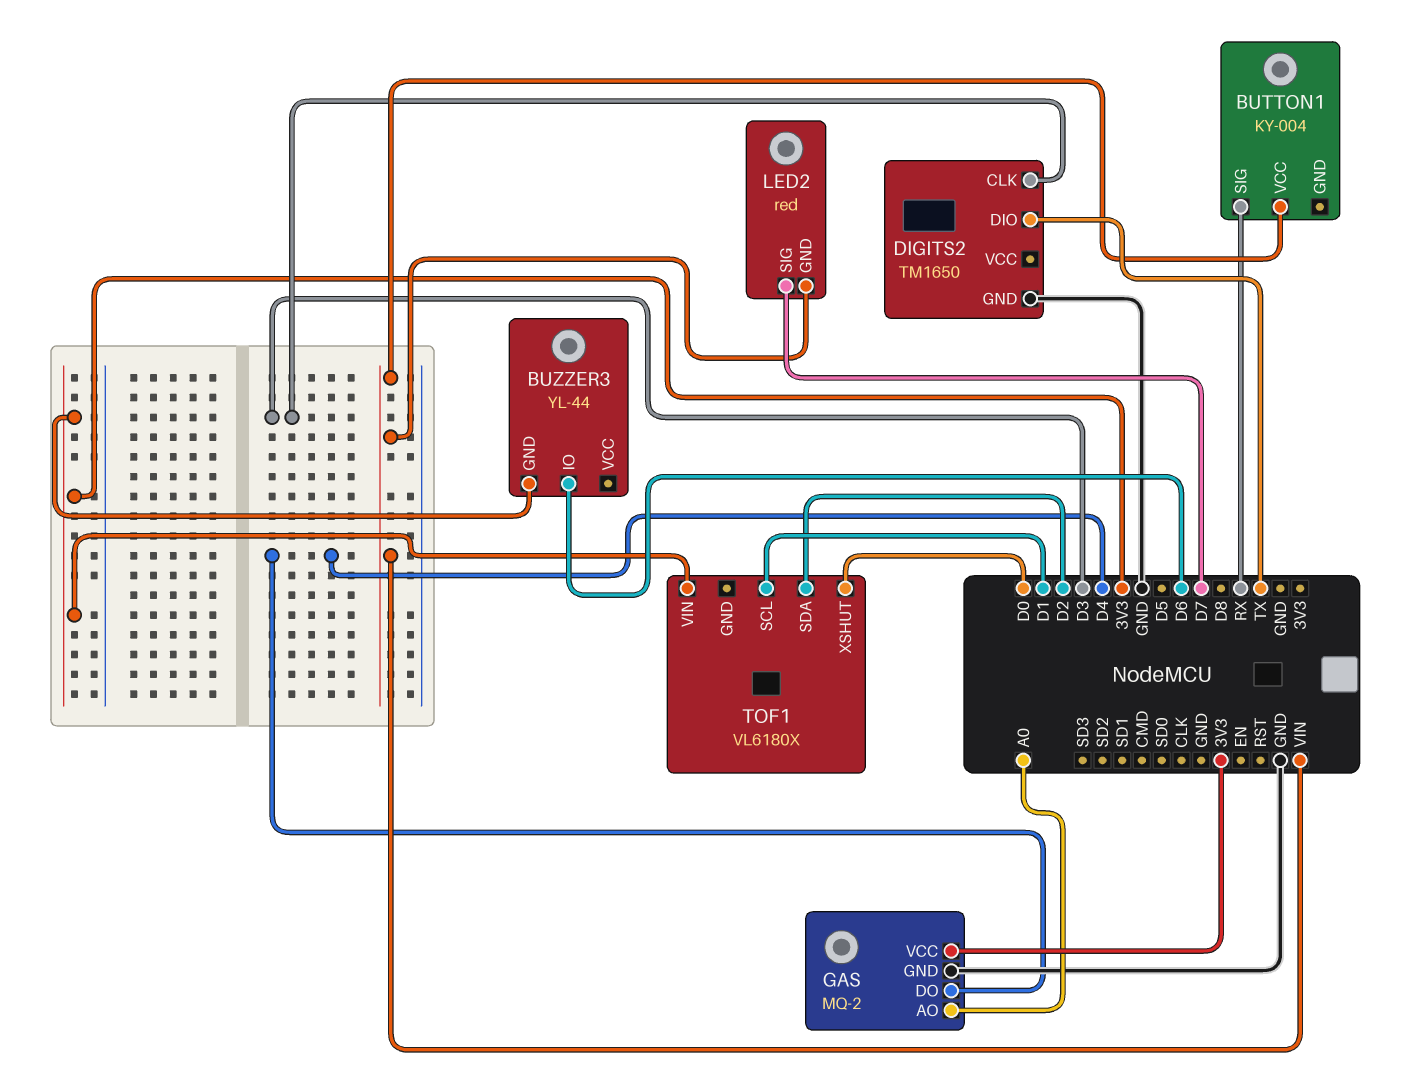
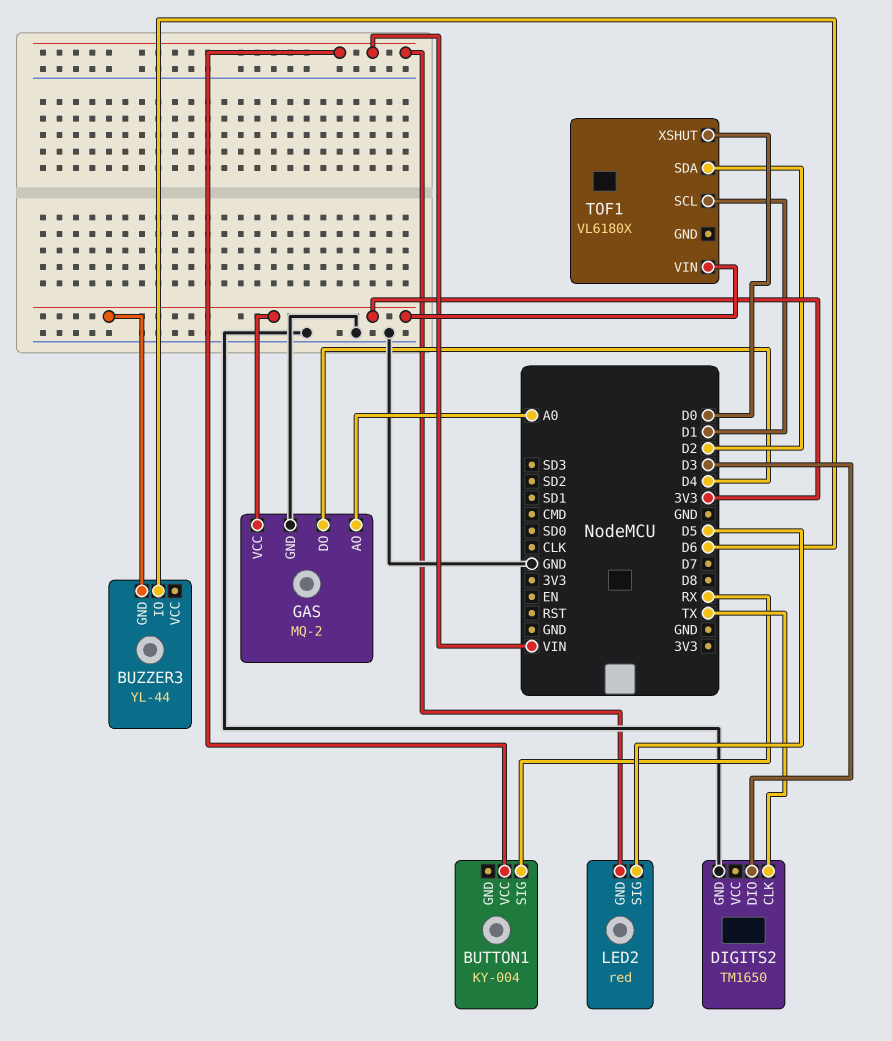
DIGITS2 pin CLK: D3 -> TX
DIGITS2 pin DIO: TX -> D3
LED2 pin SIG: D7 -> D5

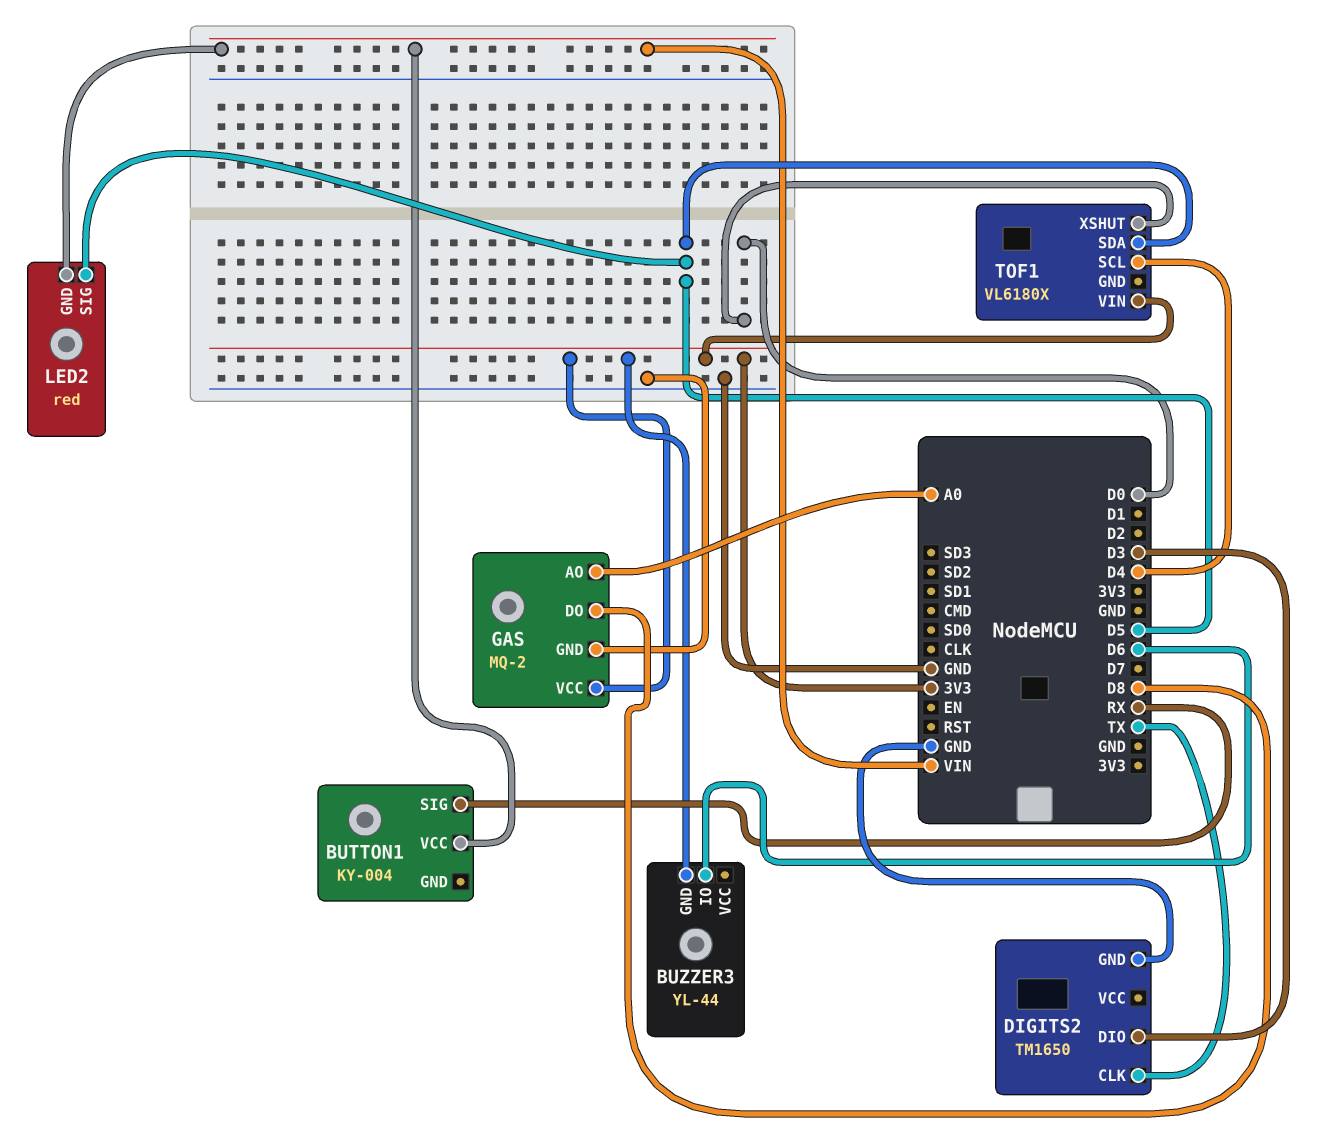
GAS pin DO: D4 -> D8
TOF1 pin SCL: D1 -> D4
TOF1 pin SDA: D2 -> D5

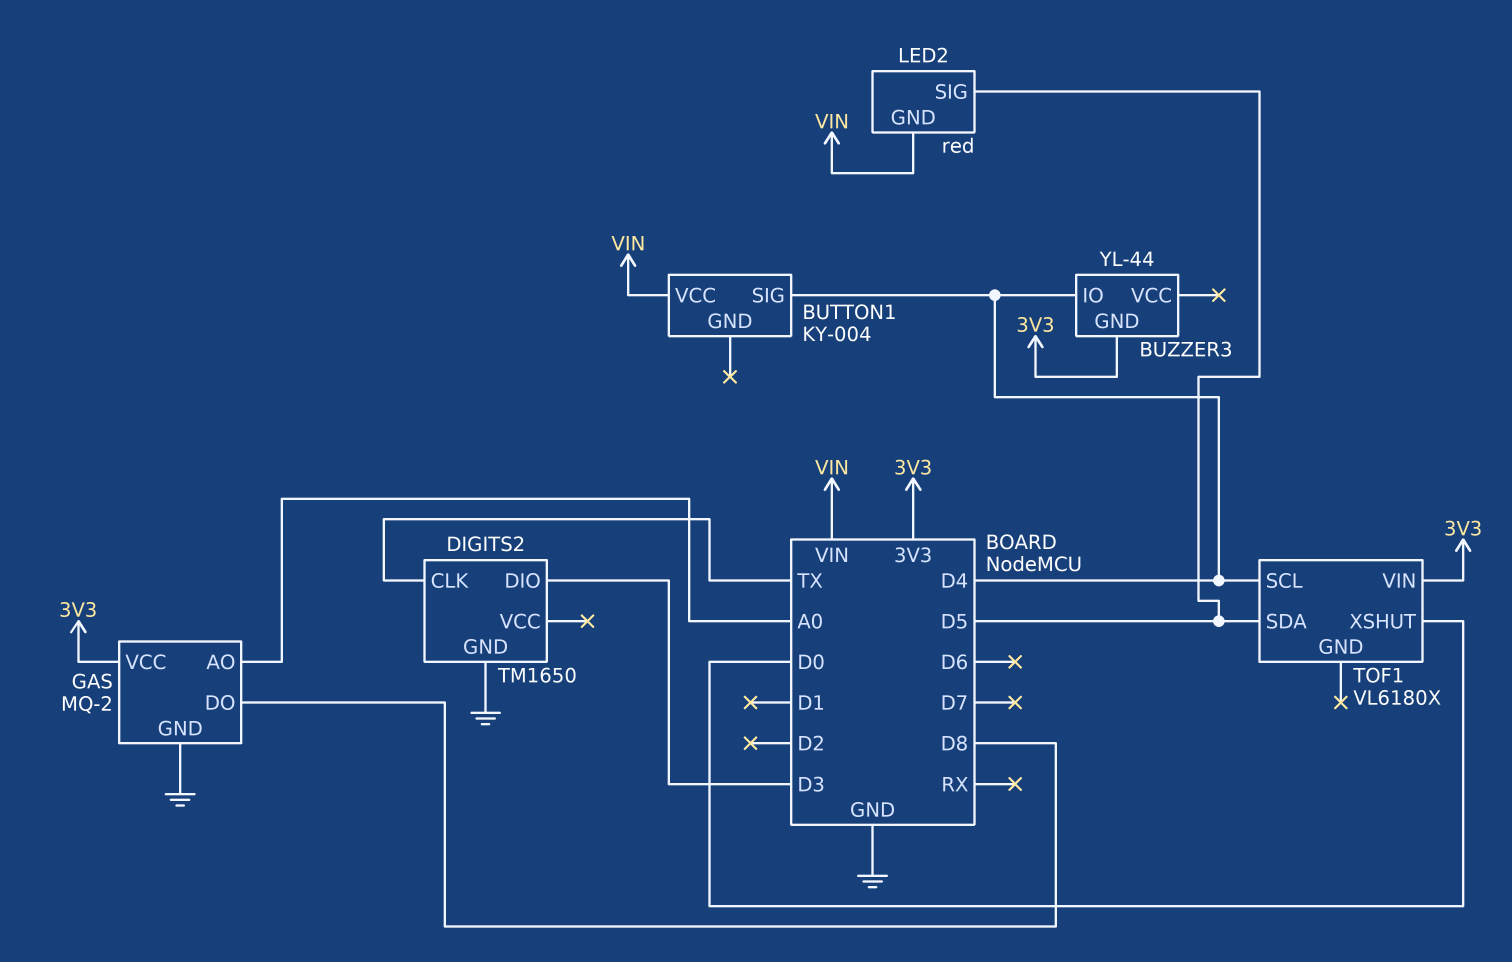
BUTTON1 pin SIG: RX -> D4
BUZZER3 pin IO: D6 -> D4

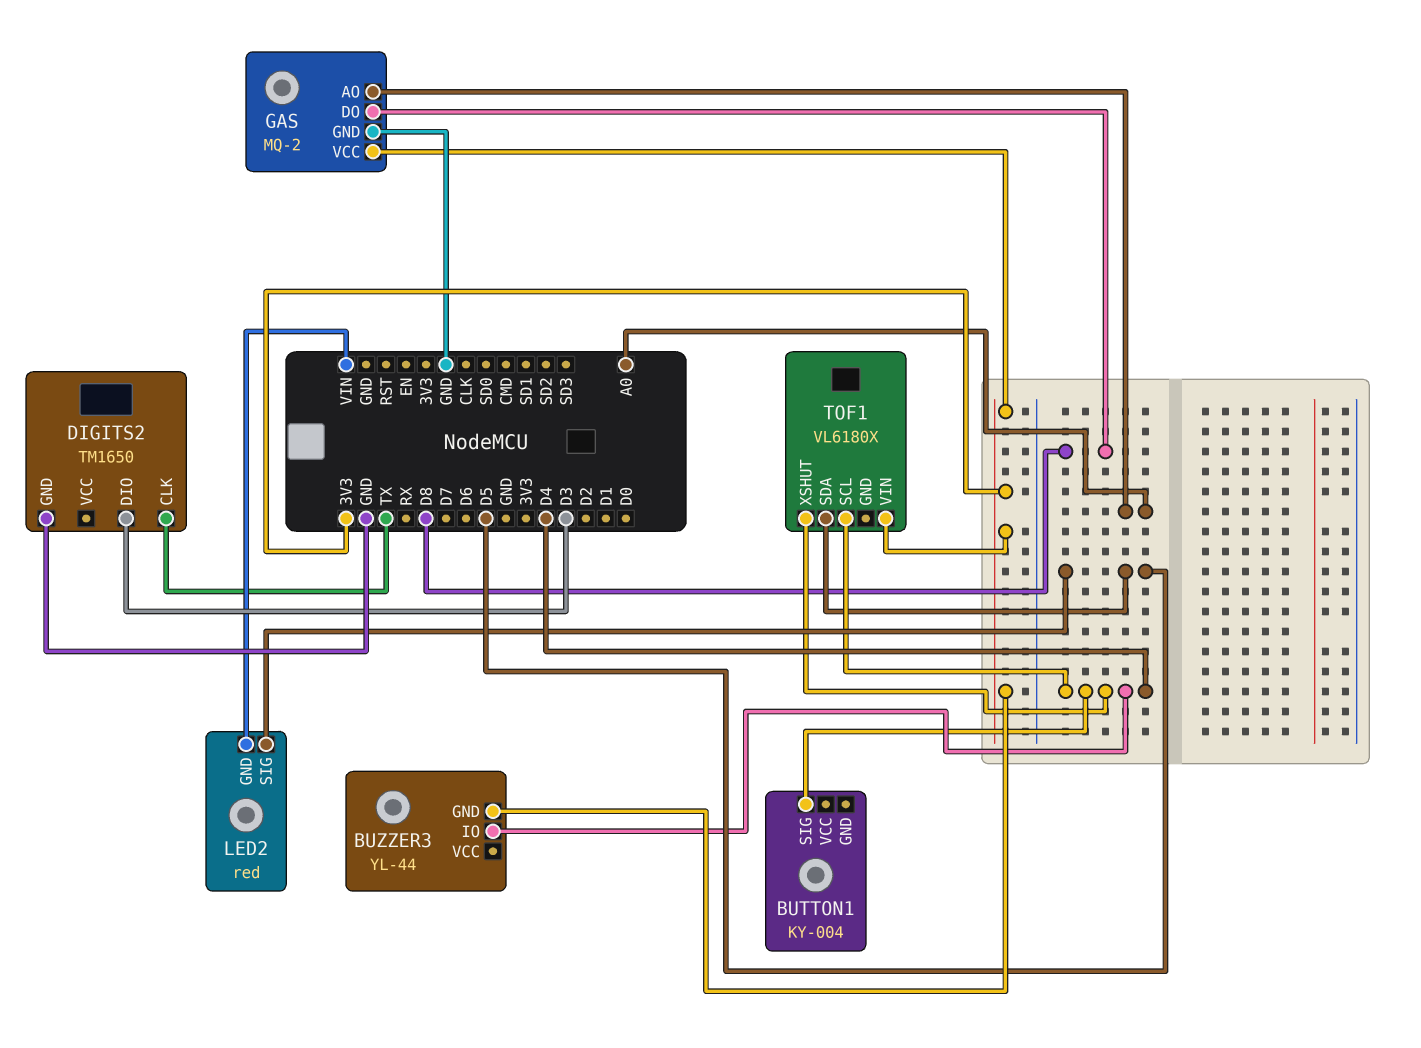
BUTTON1 pin VCC: VIN -> none
TOF1 pin XSHUT: D0 -> D4

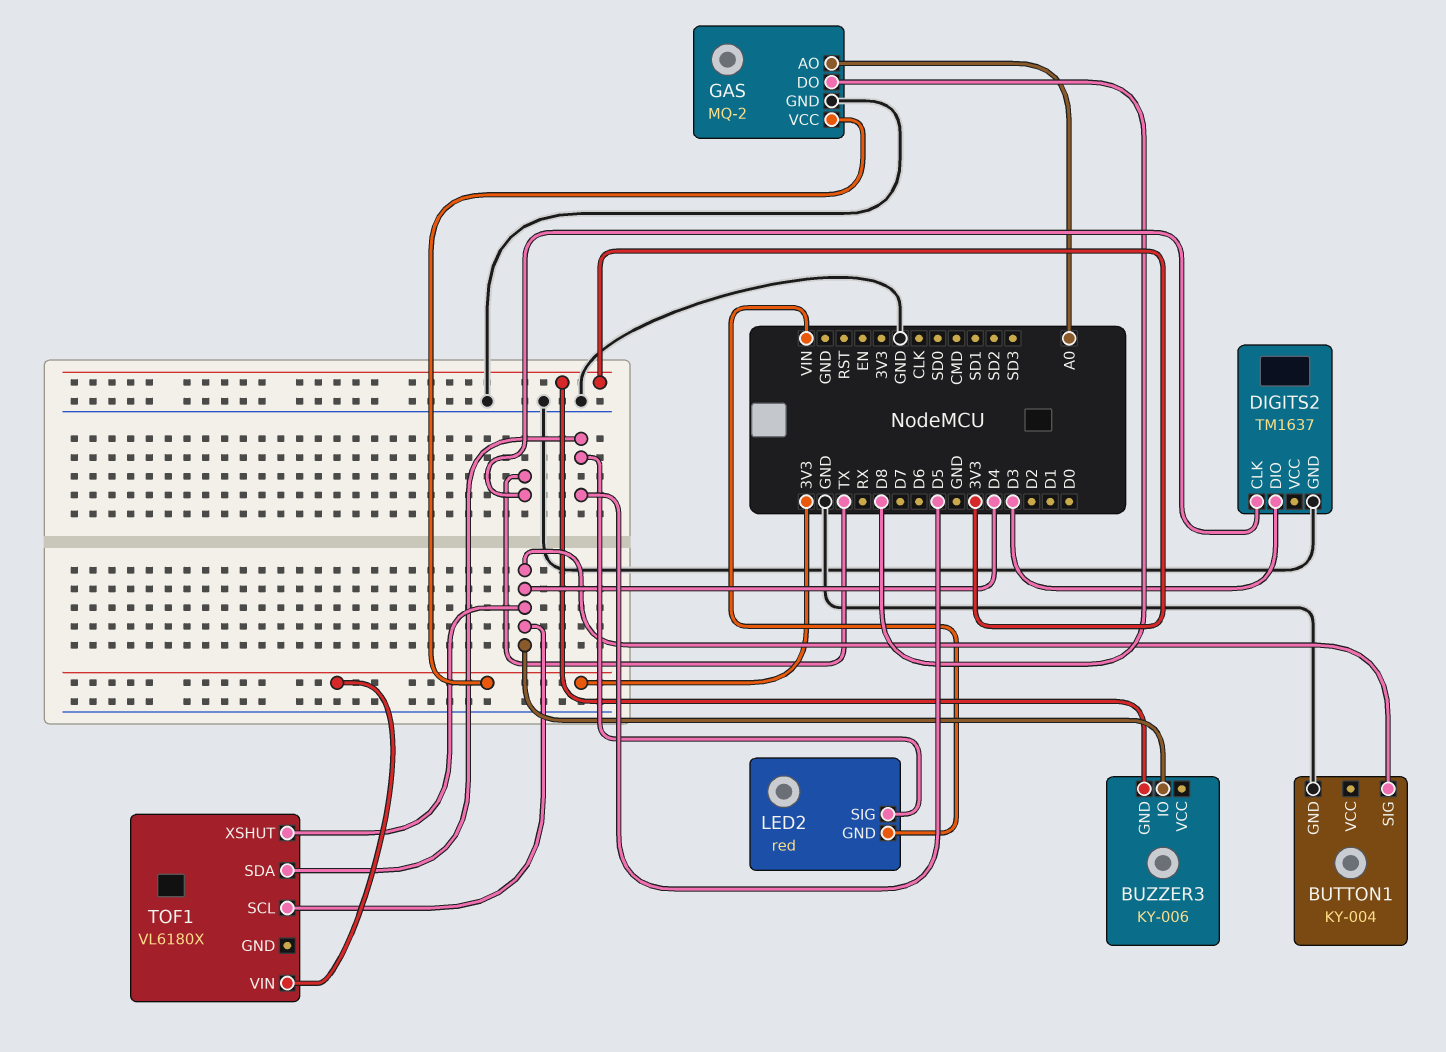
BUTTON1 pin GND: none -> GND
BUZZER3: YL-44 -> KY-006
DIGITS2: TM1650 -> TM1637

